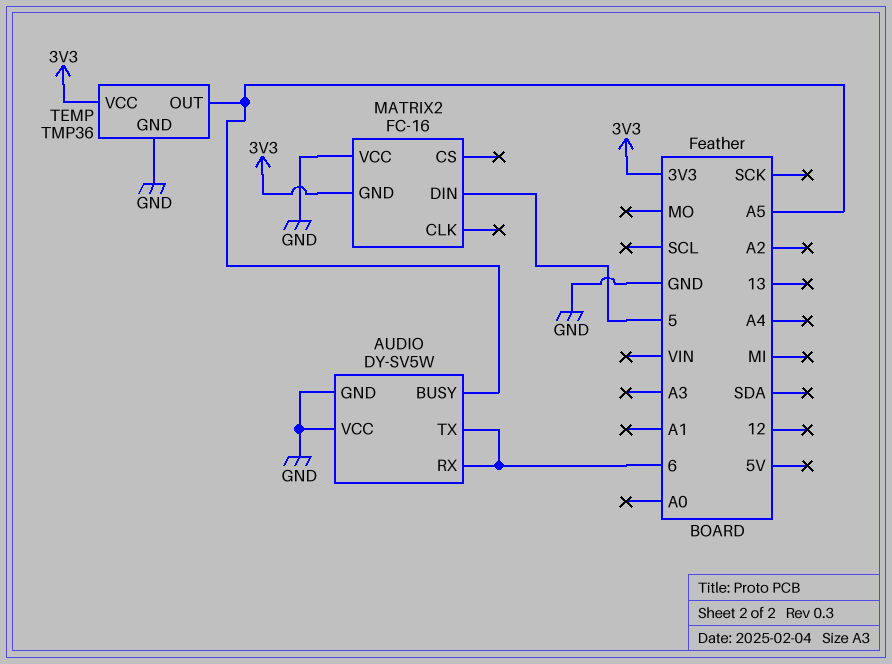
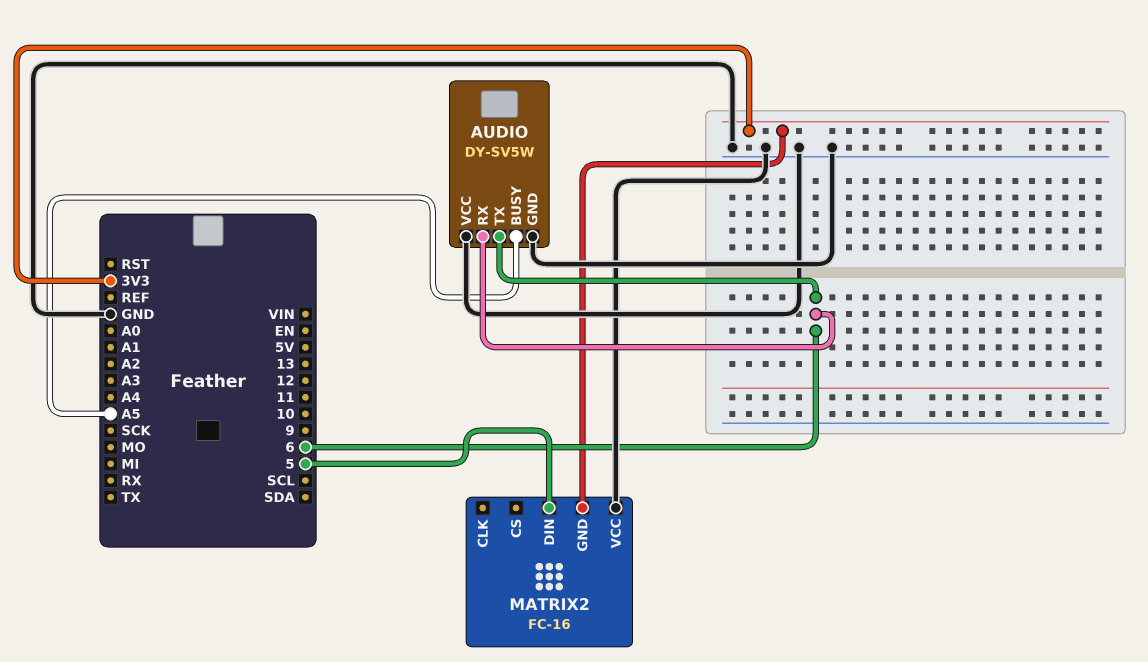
TEMP: TMP36 -> none
TEMP pin GND: GND -> none
TEMP pin OUT: A5 -> none
TEMP pin VCC: 3V3 -> none

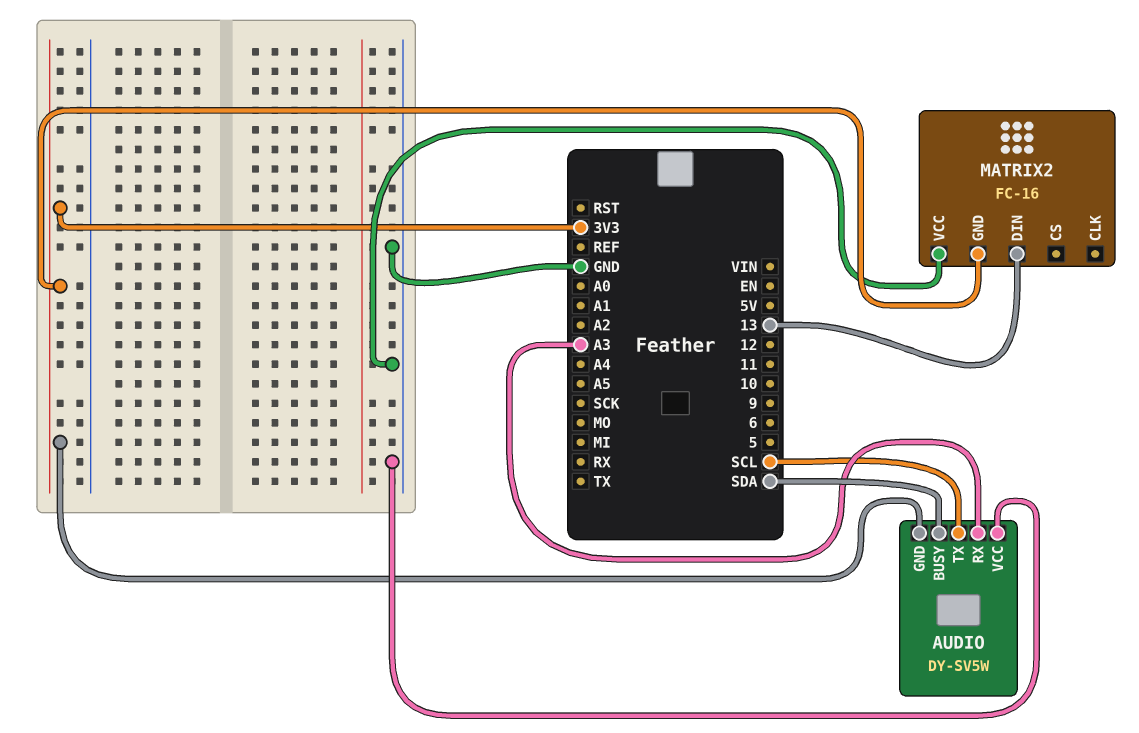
AUDIO pin BUSY: A5 -> SDA
AUDIO pin GND: GND -> 3V3
AUDIO pin RX: 6 -> A3
AUDIO pin TX: 6 -> SCL
MATRIX2 pin DIN: 5 -> 13

